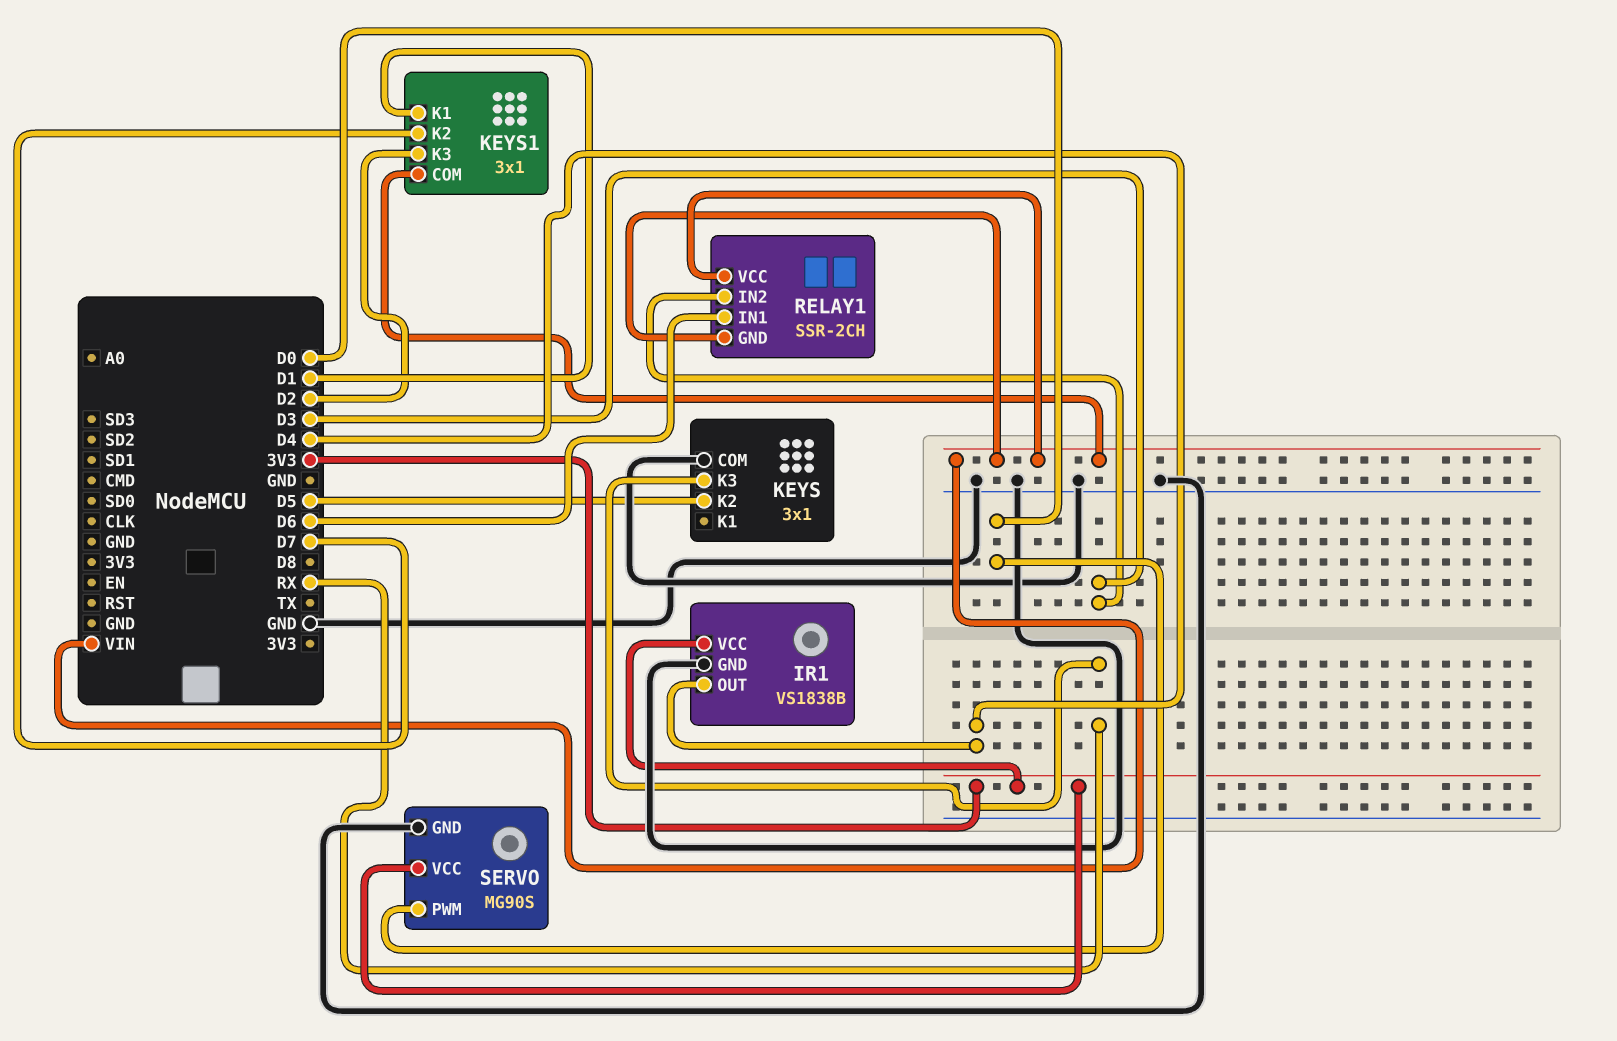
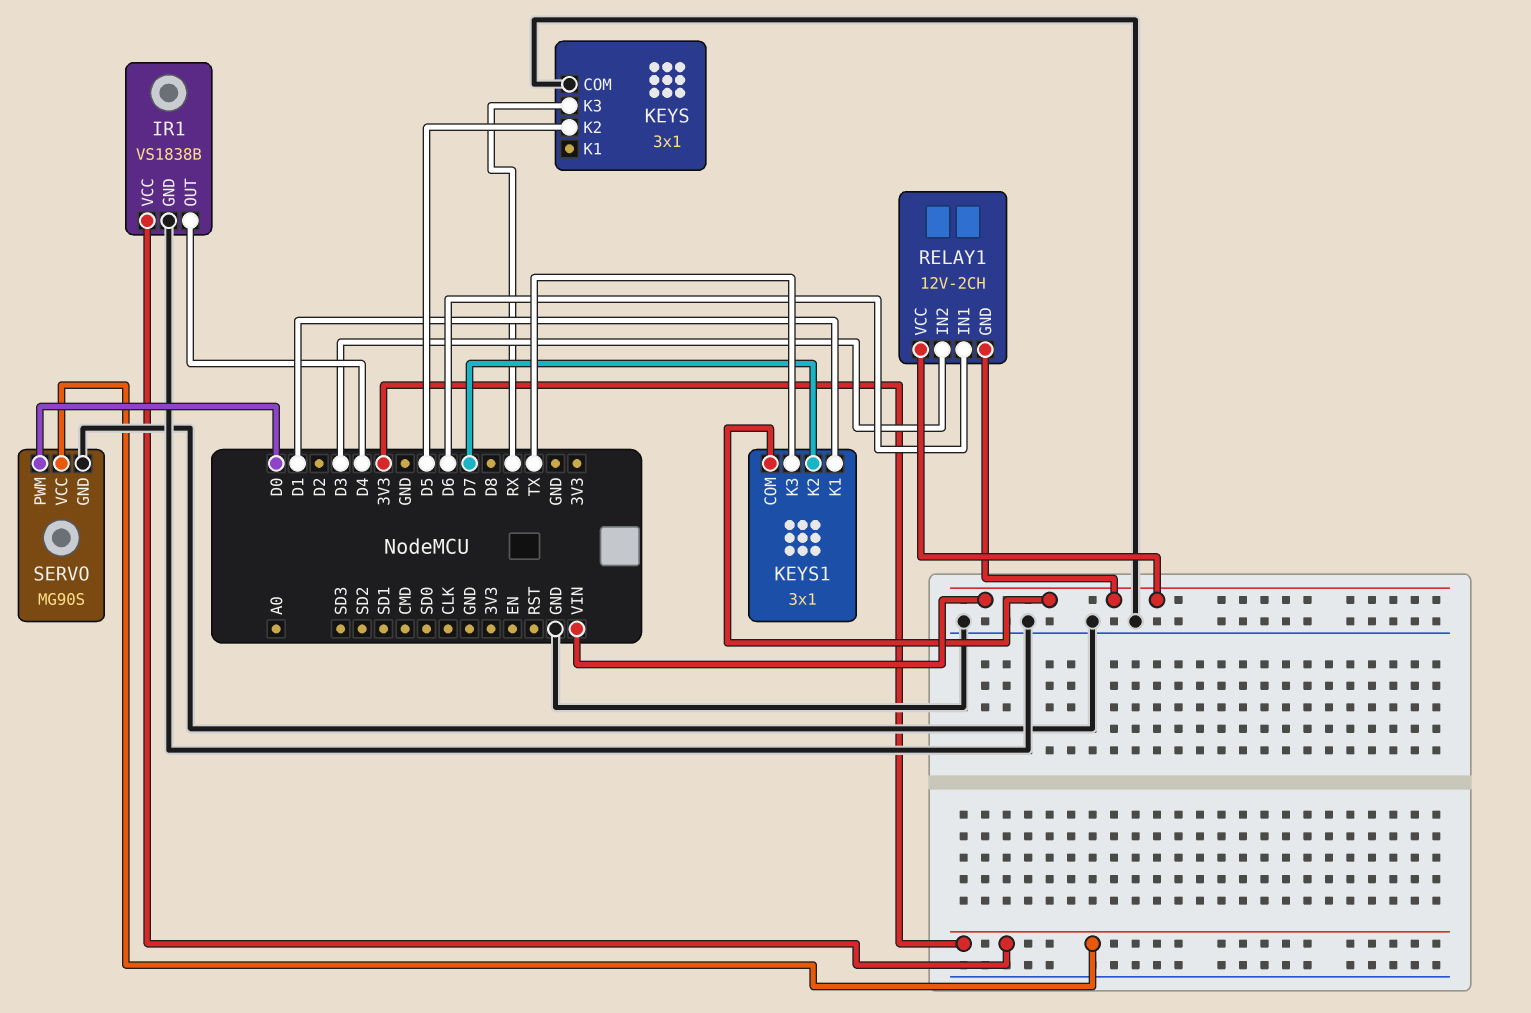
KEYS1 pin K3: D2 -> TX
RELAY1: SSR-2CH -> 12V-2CH

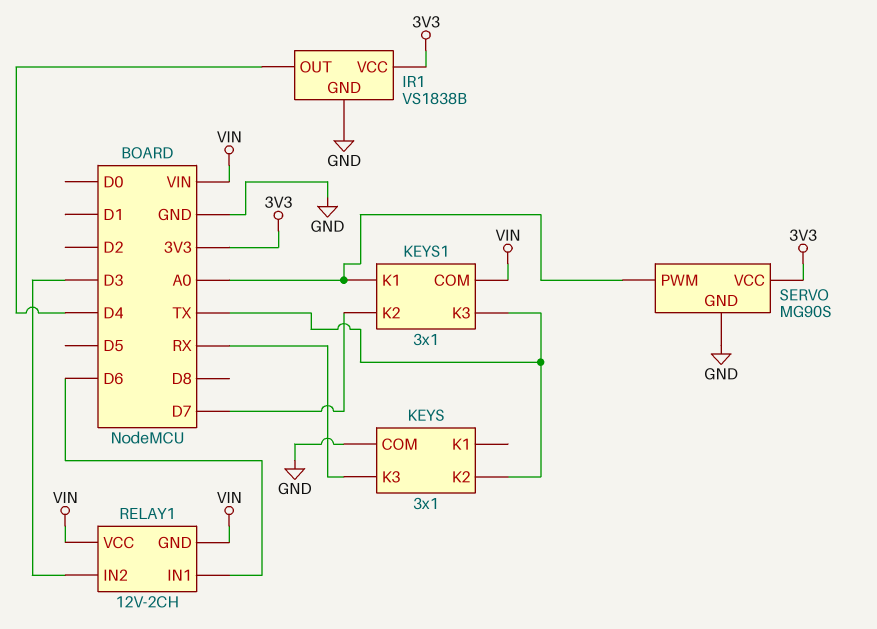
KEYS pin K2: D5 -> TX
KEYS1 pin K1: D1 -> A0
SERVO pin PWM: D0 -> A0

